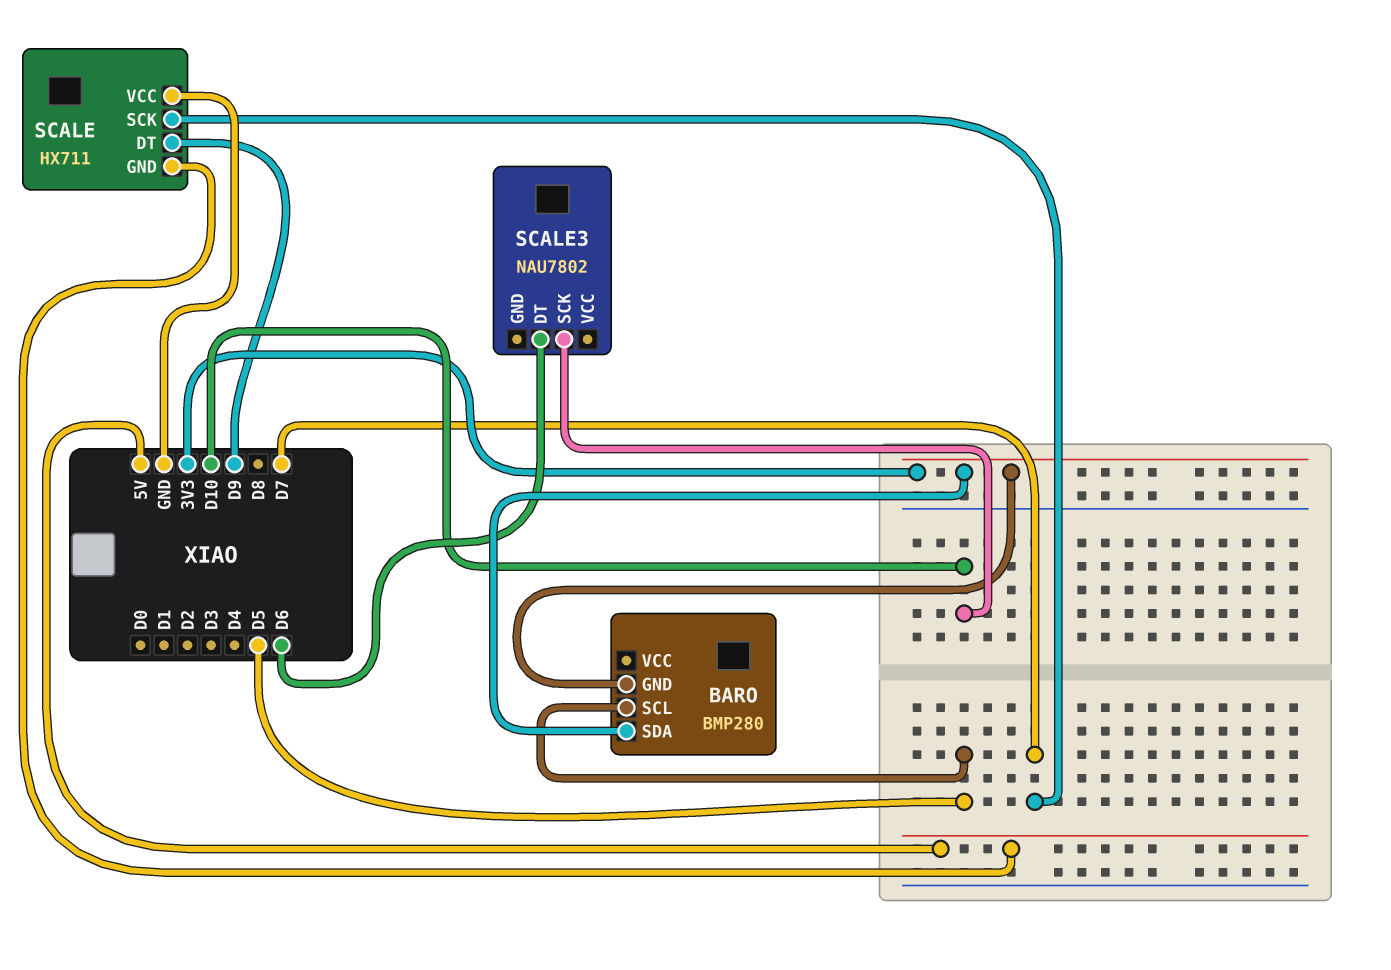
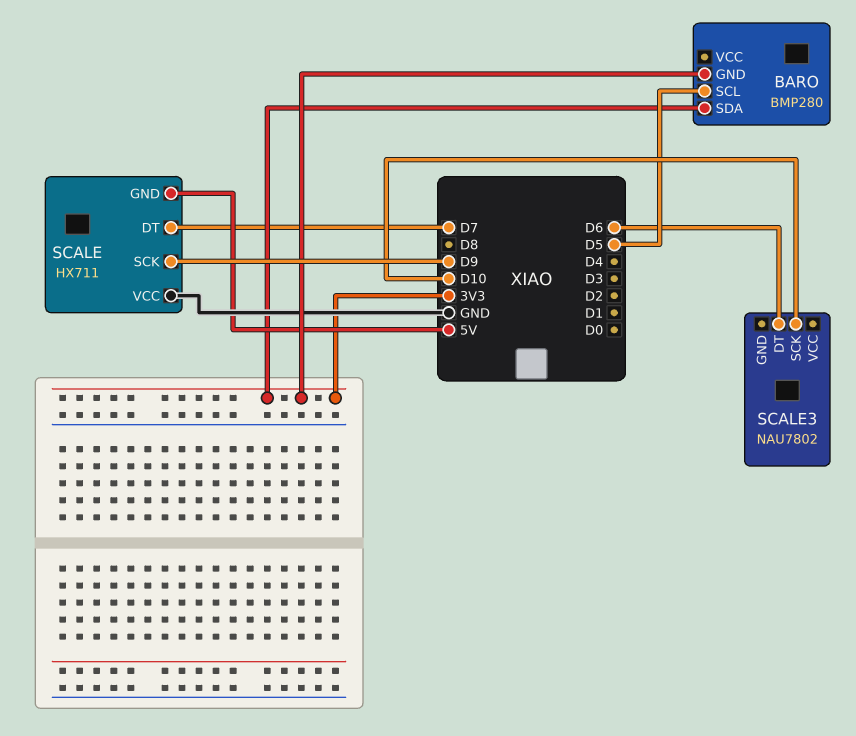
SCALE pin DT: D9 -> D7
SCALE pin SCK: D7 -> D9

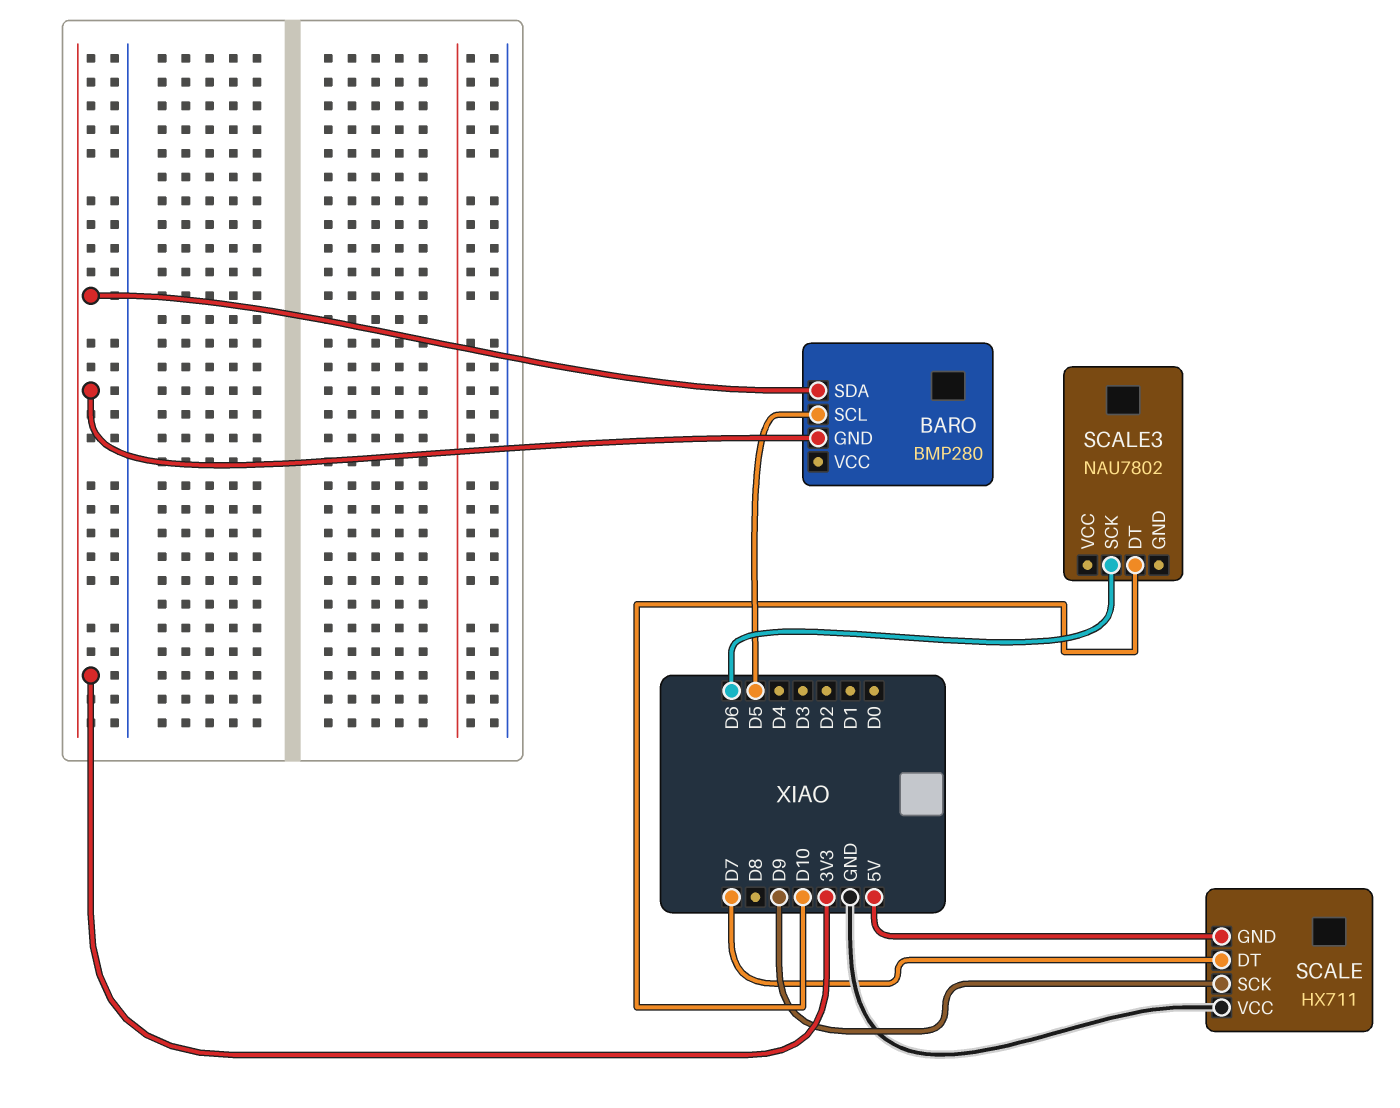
SCALE3 pin DT: D6 -> D10
SCALE3 pin SCK: D10 -> D6

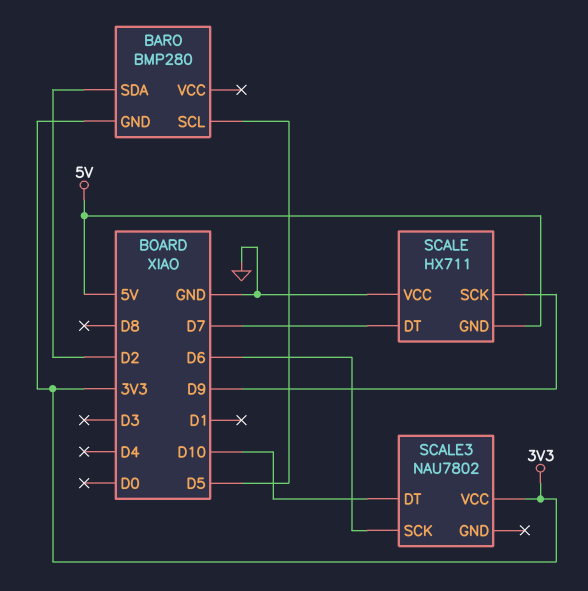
BARO pin SDA: 3V3 -> D2
SCALE3 pin VCC: none -> 3V3

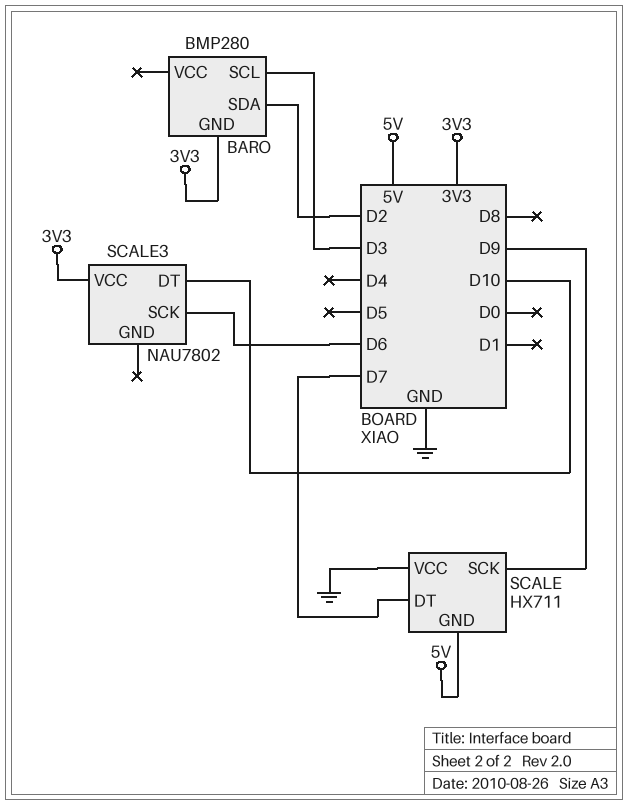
BARO pin SCL: D5 -> D3

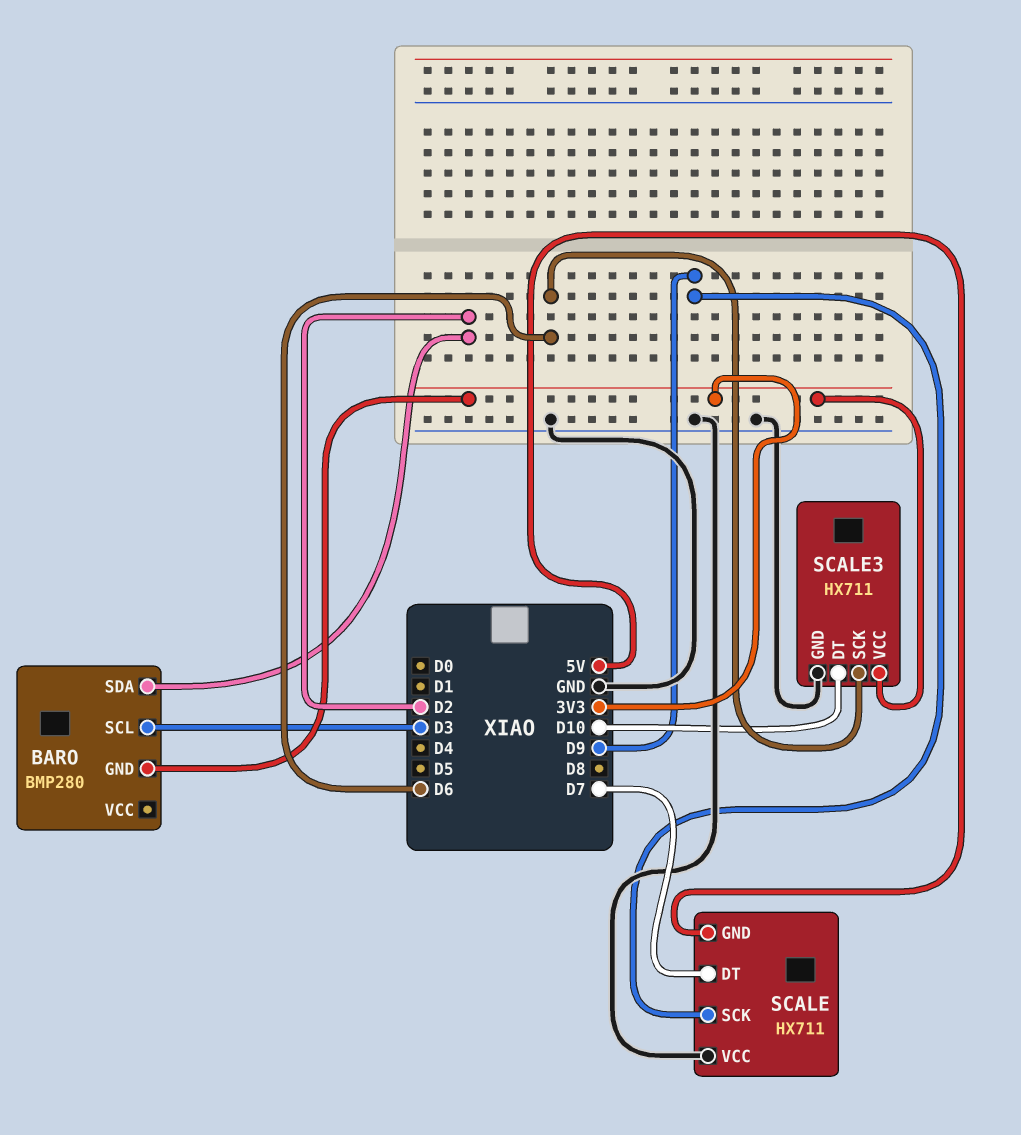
SCALE3: NAU7802 -> HX711
SCALE3 pin GND: none -> GND

